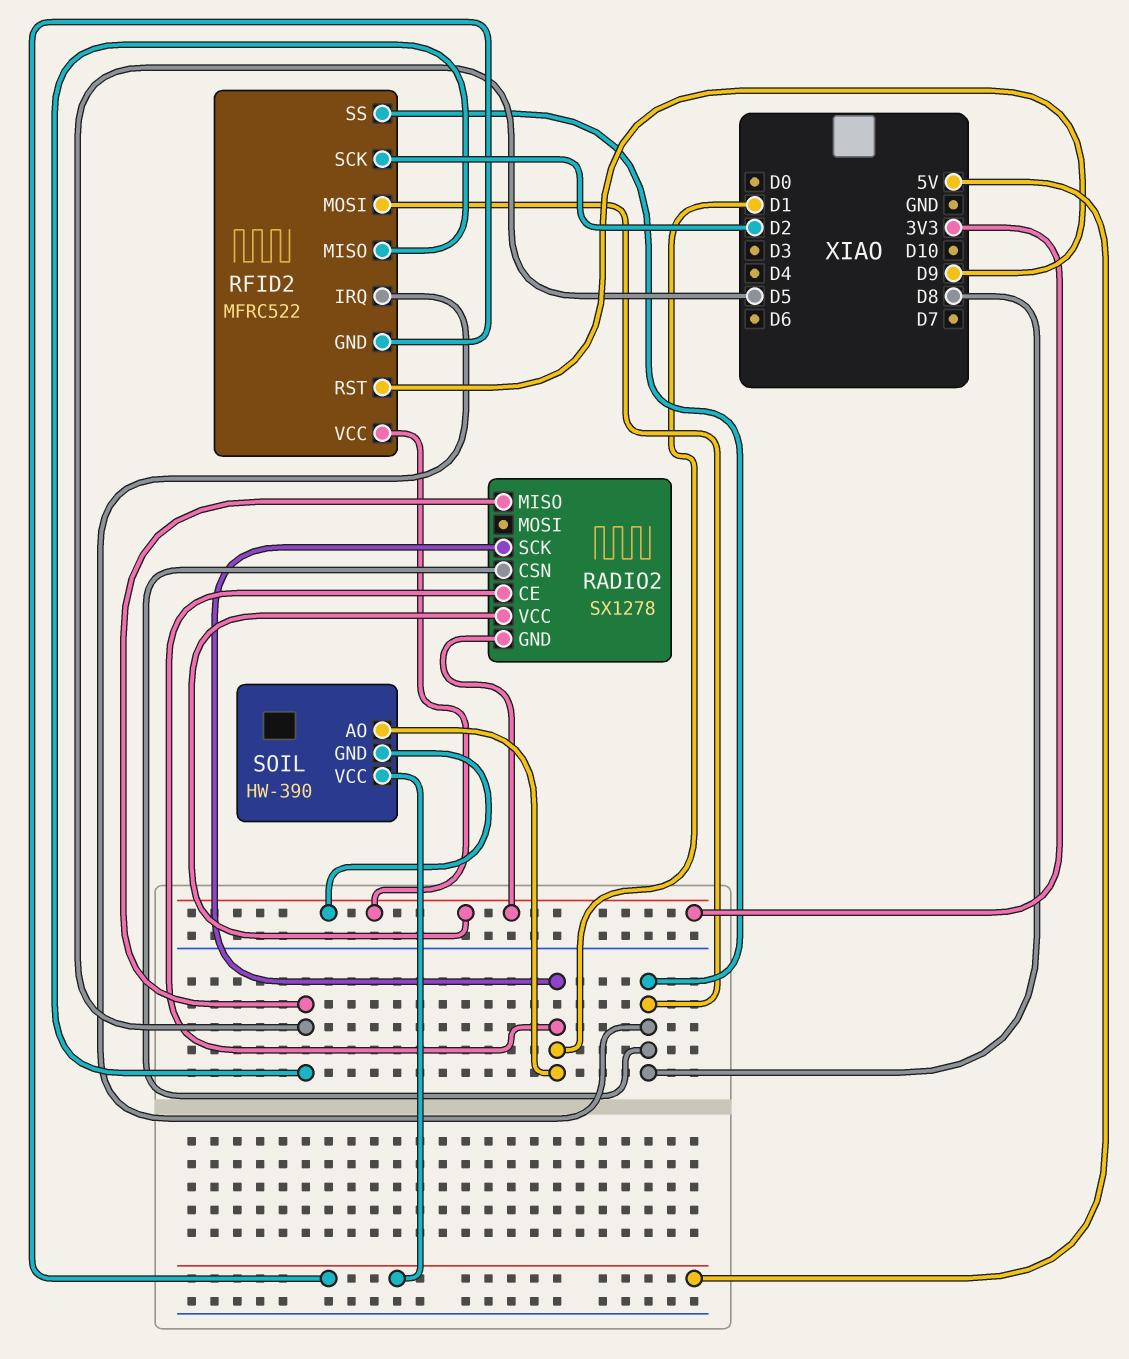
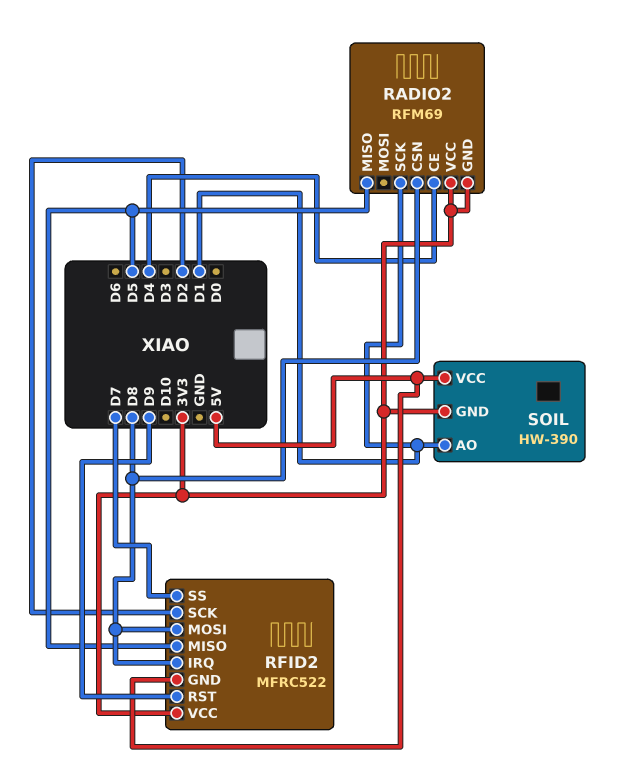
RADIO2: SX1278 -> RFM69
RADIO2 pin CE: D1 -> D4
RFID2 pin SS: D8 -> D7

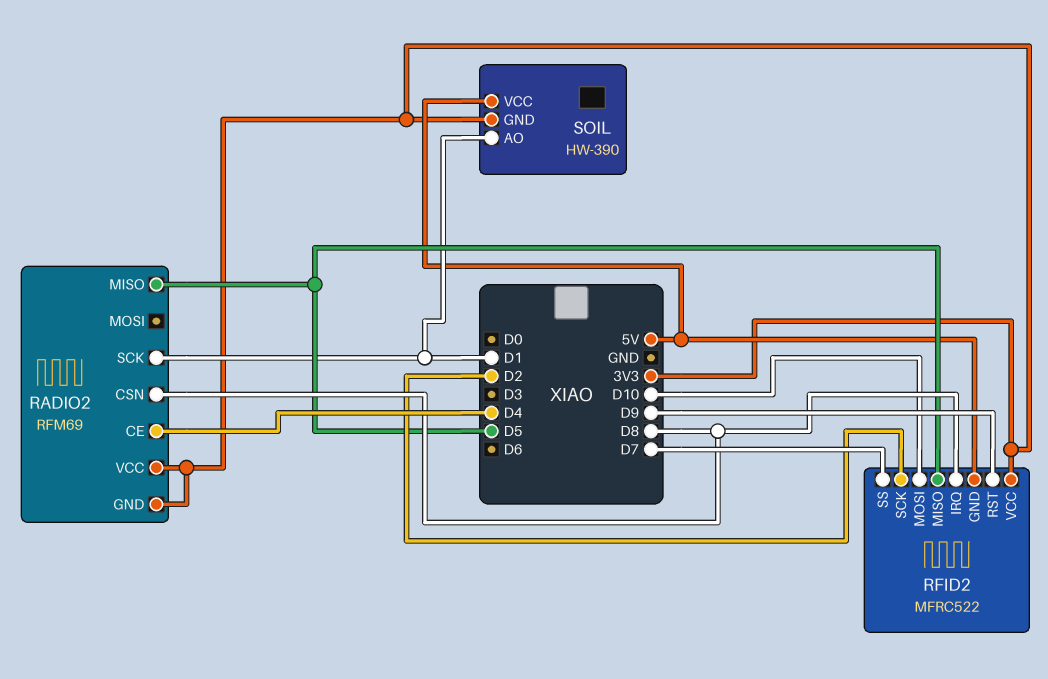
RFID2 pin MOSI: D8 -> D10

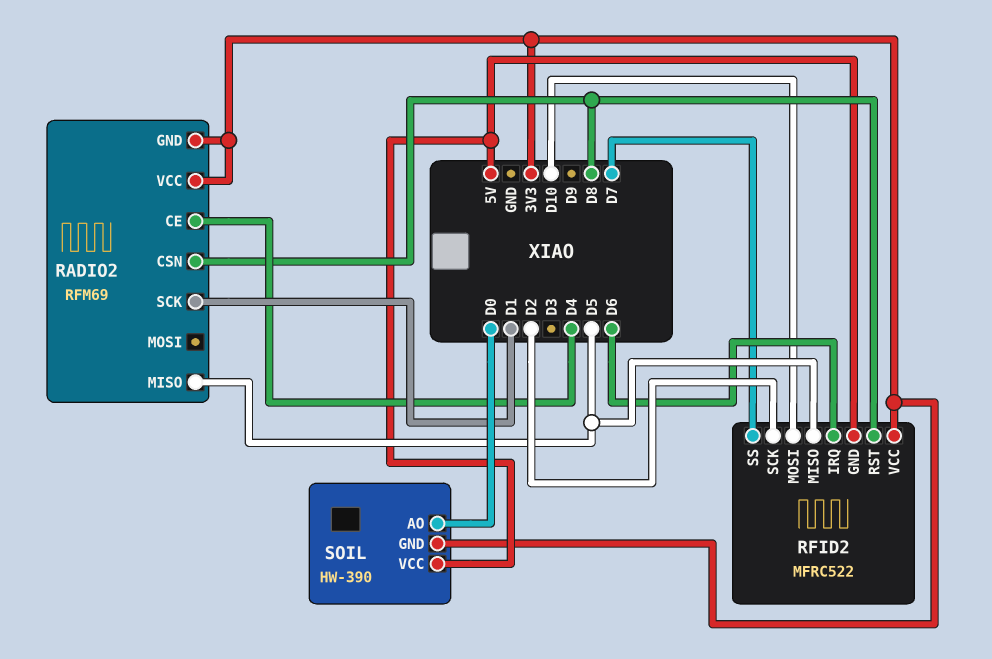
RFID2 pin IRQ: D8 -> D6
RFID2 pin RST: D9 -> D8
SOIL pin AO: D1 -> D0

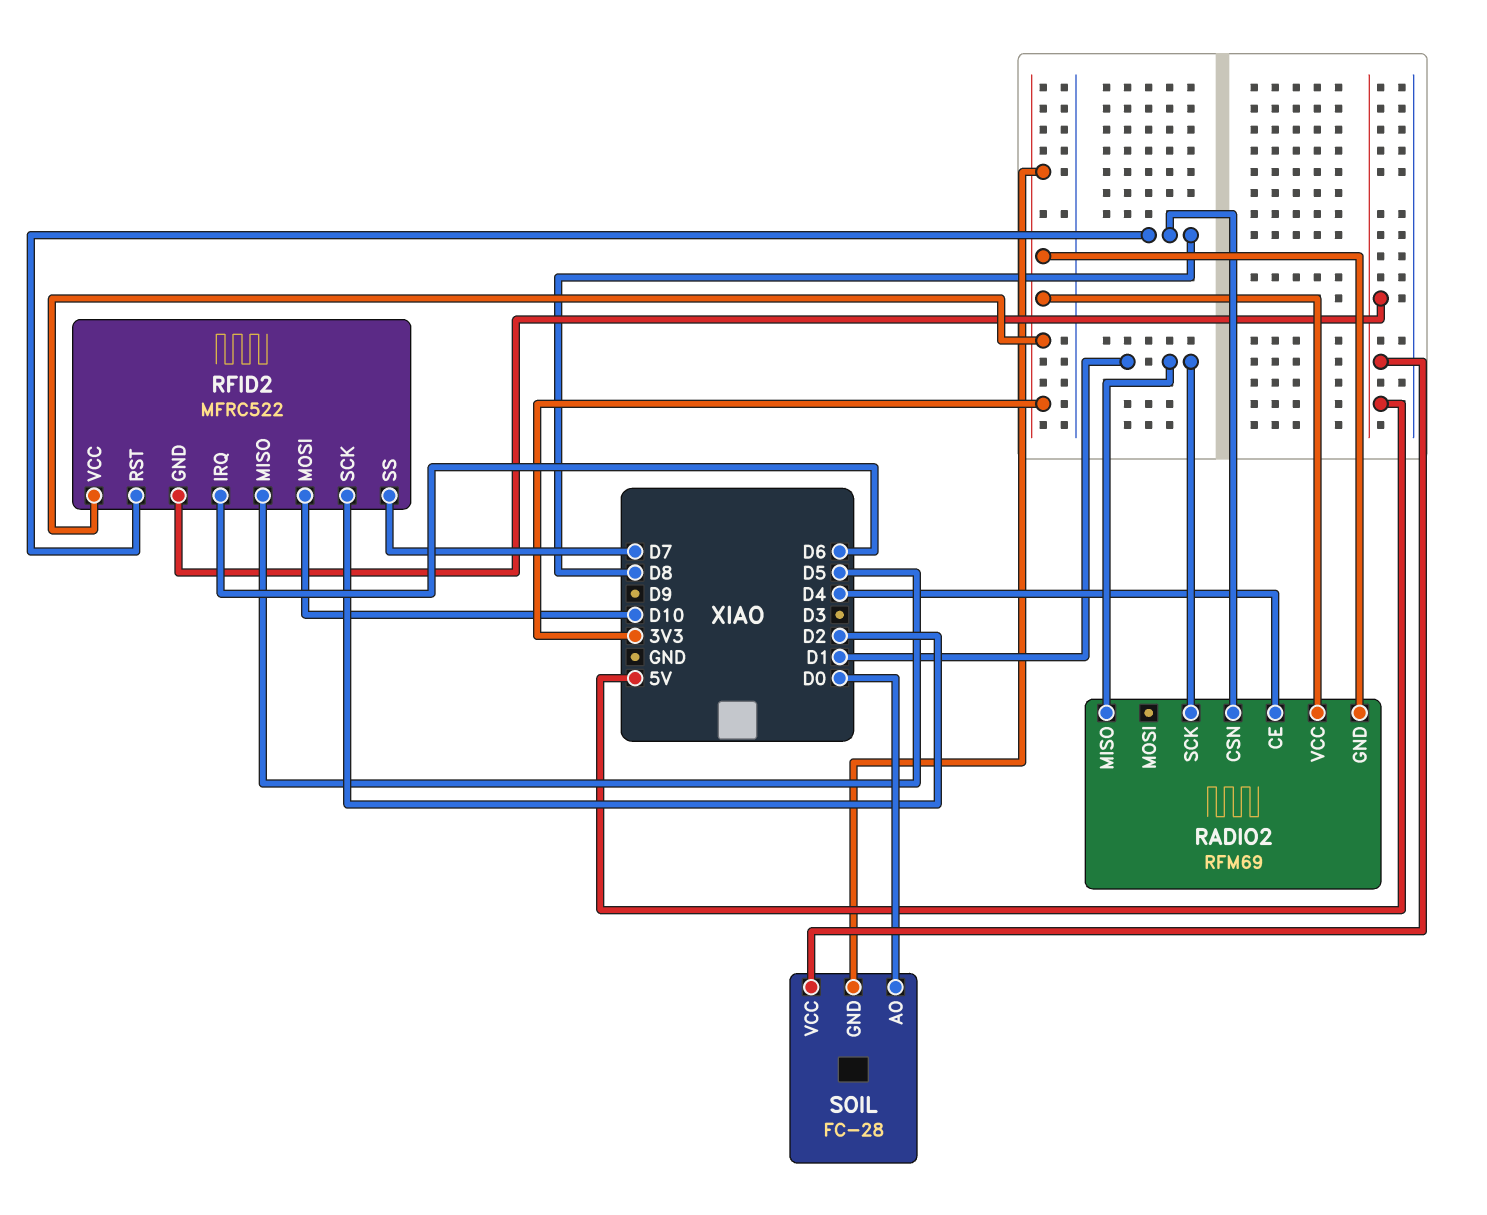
RADIO2 pin MISO: D5 -> D1
SOIL: HW-390 -> FC-28

